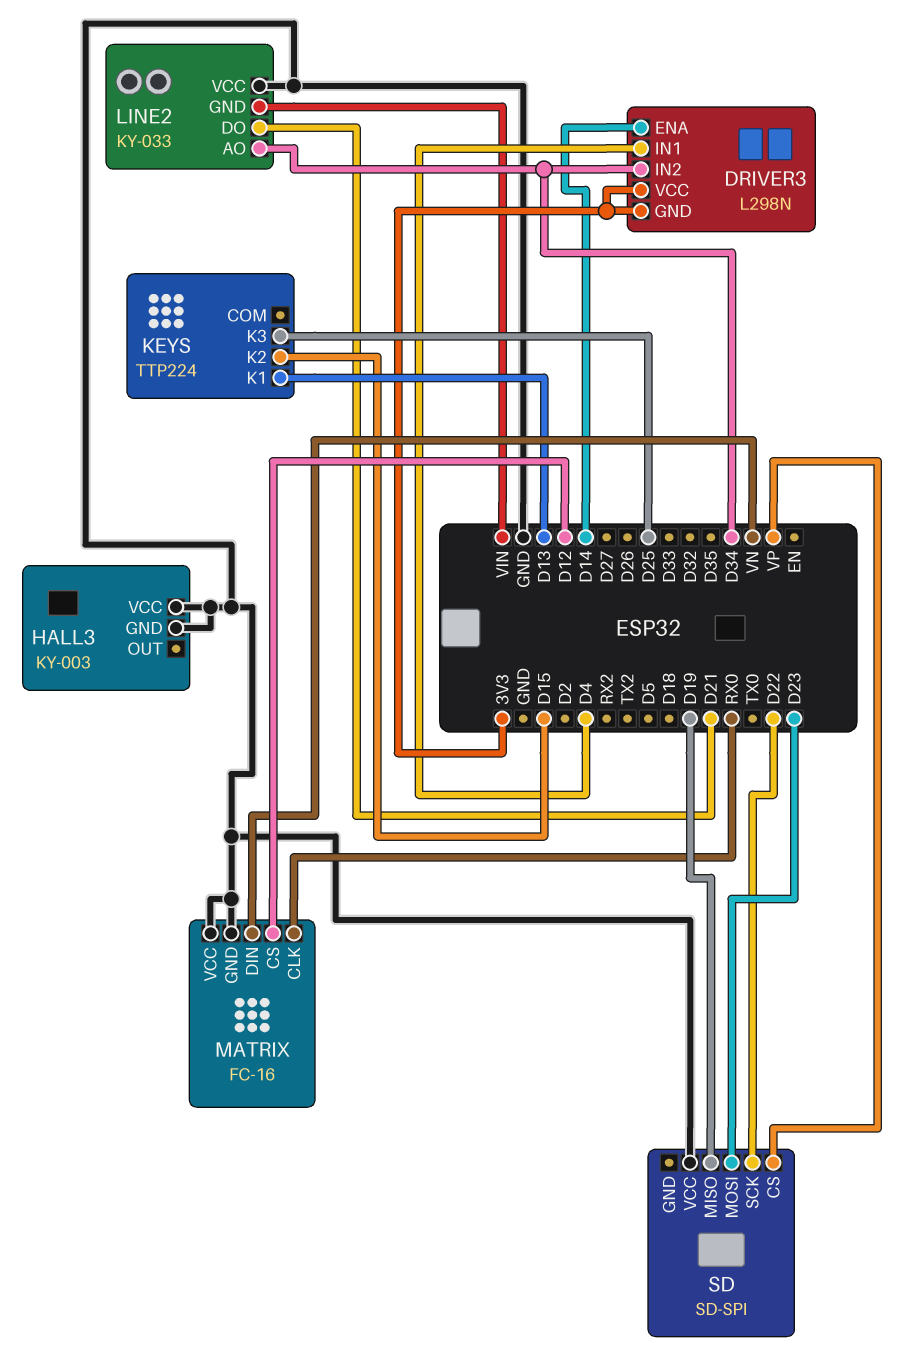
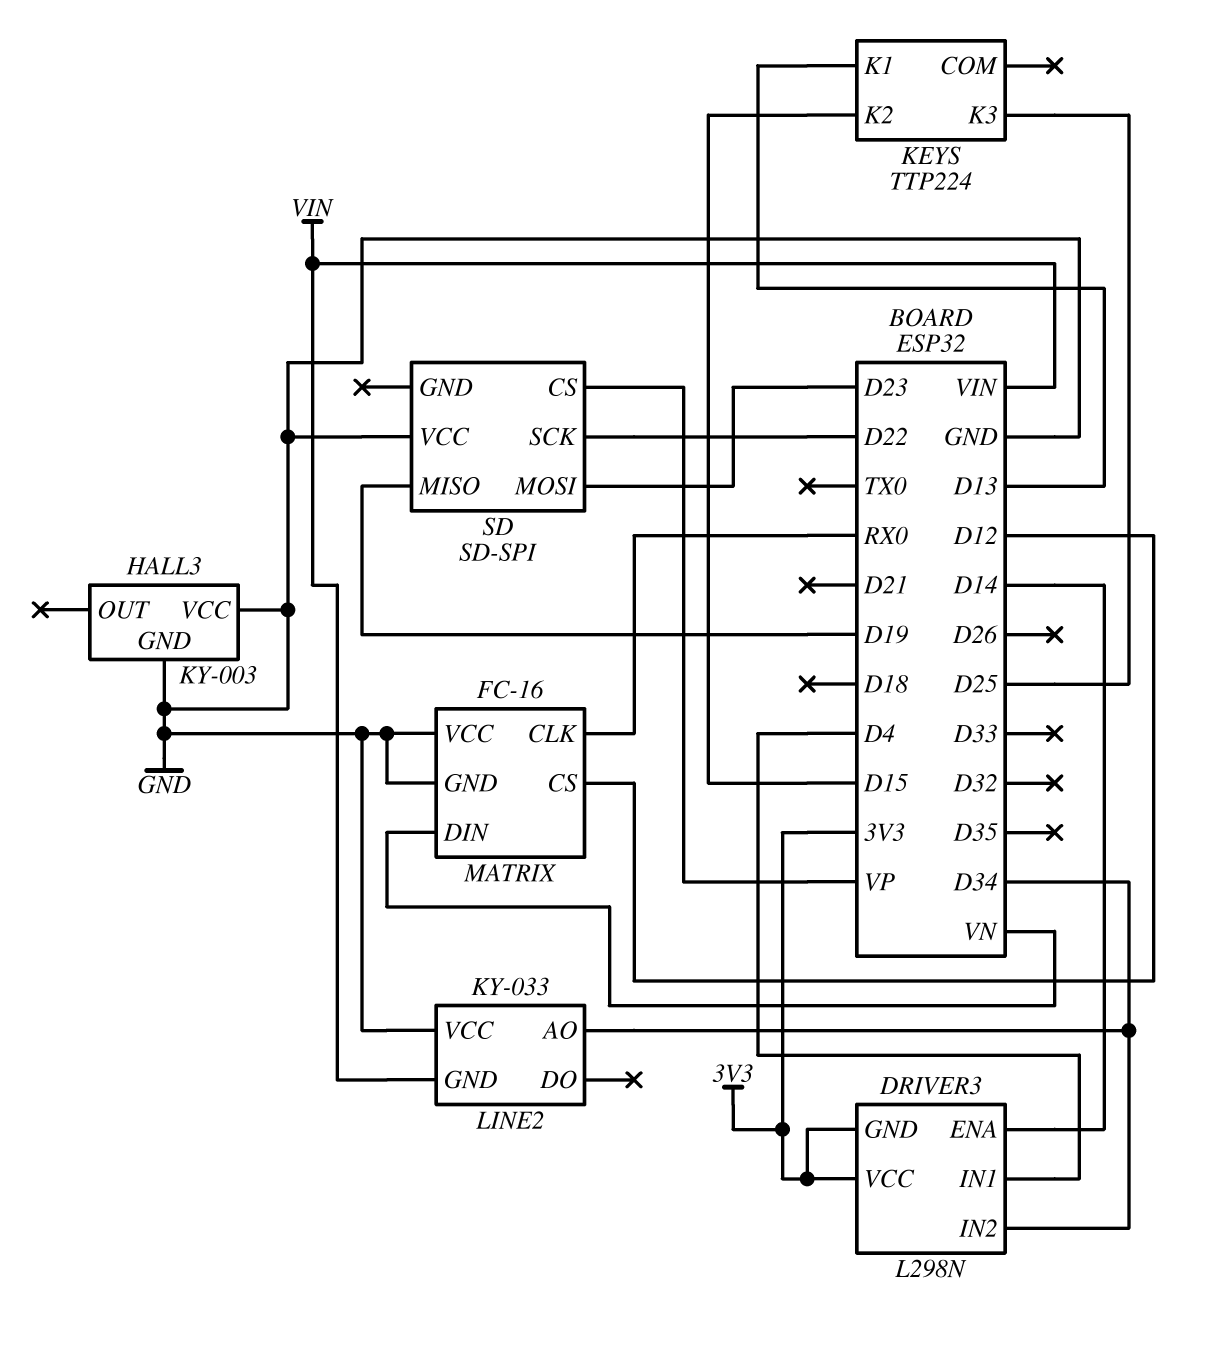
LINE2 pin DO: D21 -> none

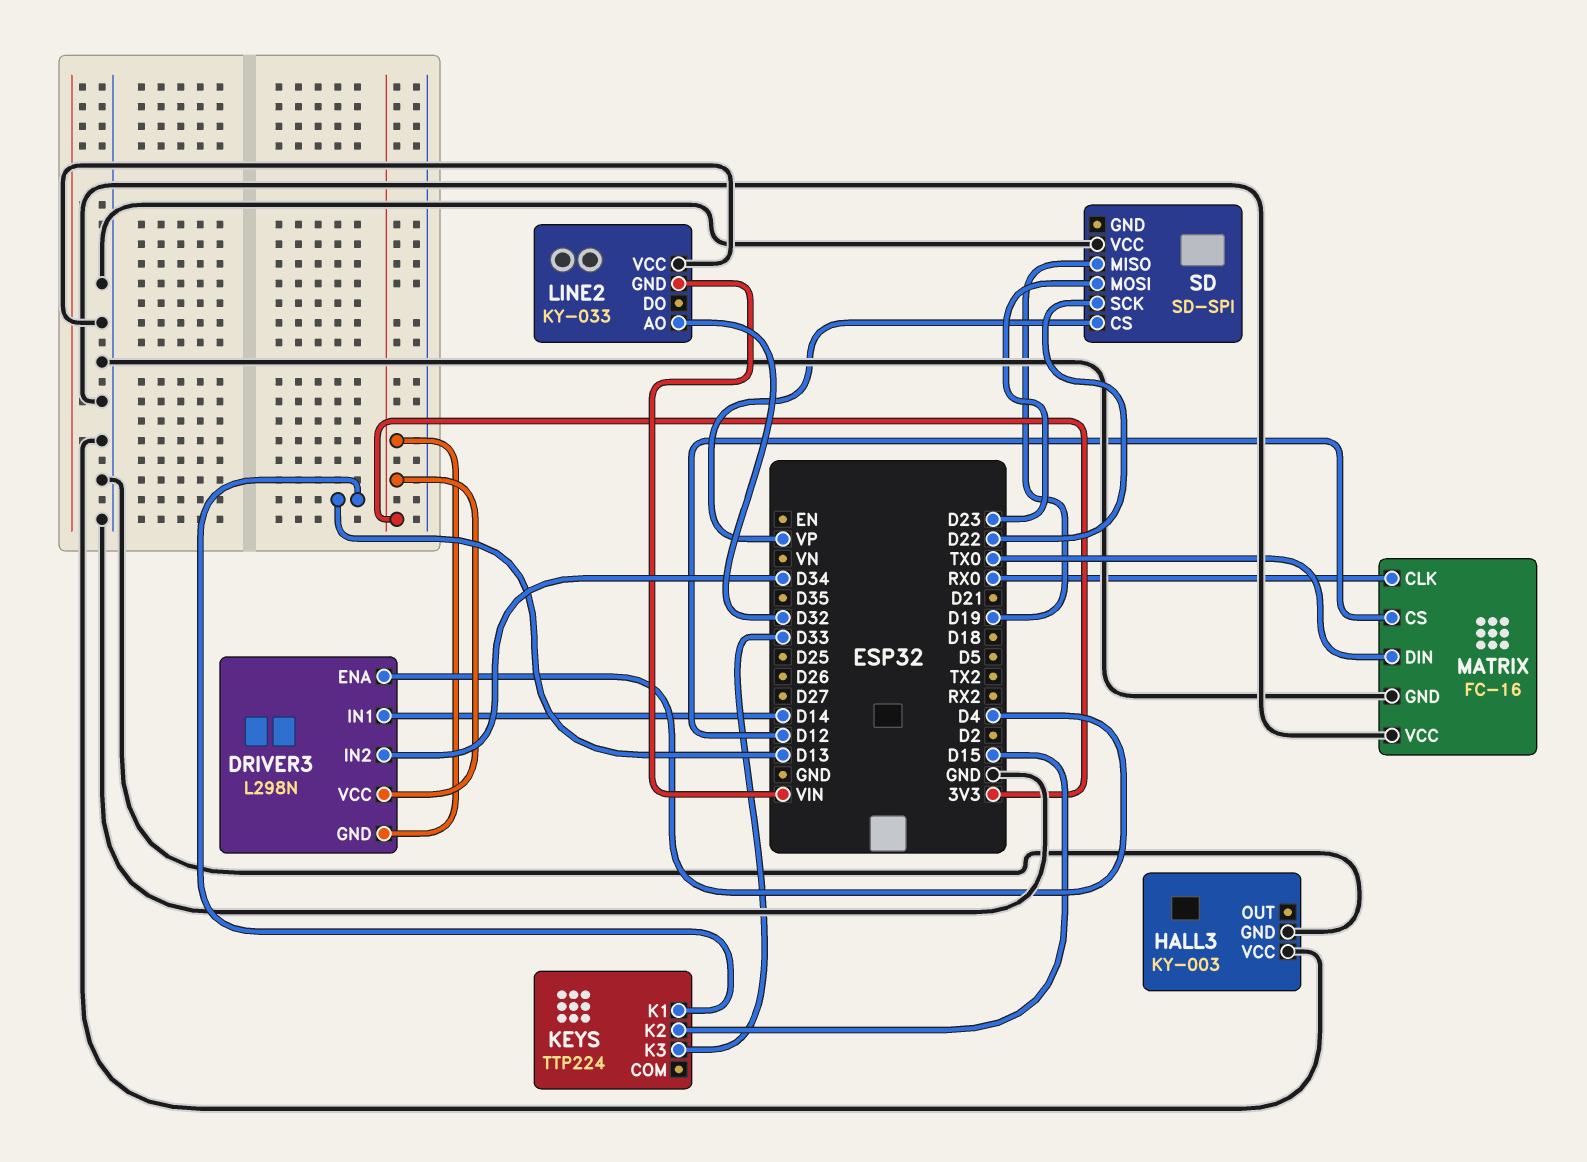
DRIVER3 pin ENA: D14 -> D4
DRIVER3 pin IN1: D4 -> D14
KEYS pin K3: D25 -> D33
LINE2 pin AO: D34 -> D32
MATRIX pin DIN: VN -> TX0

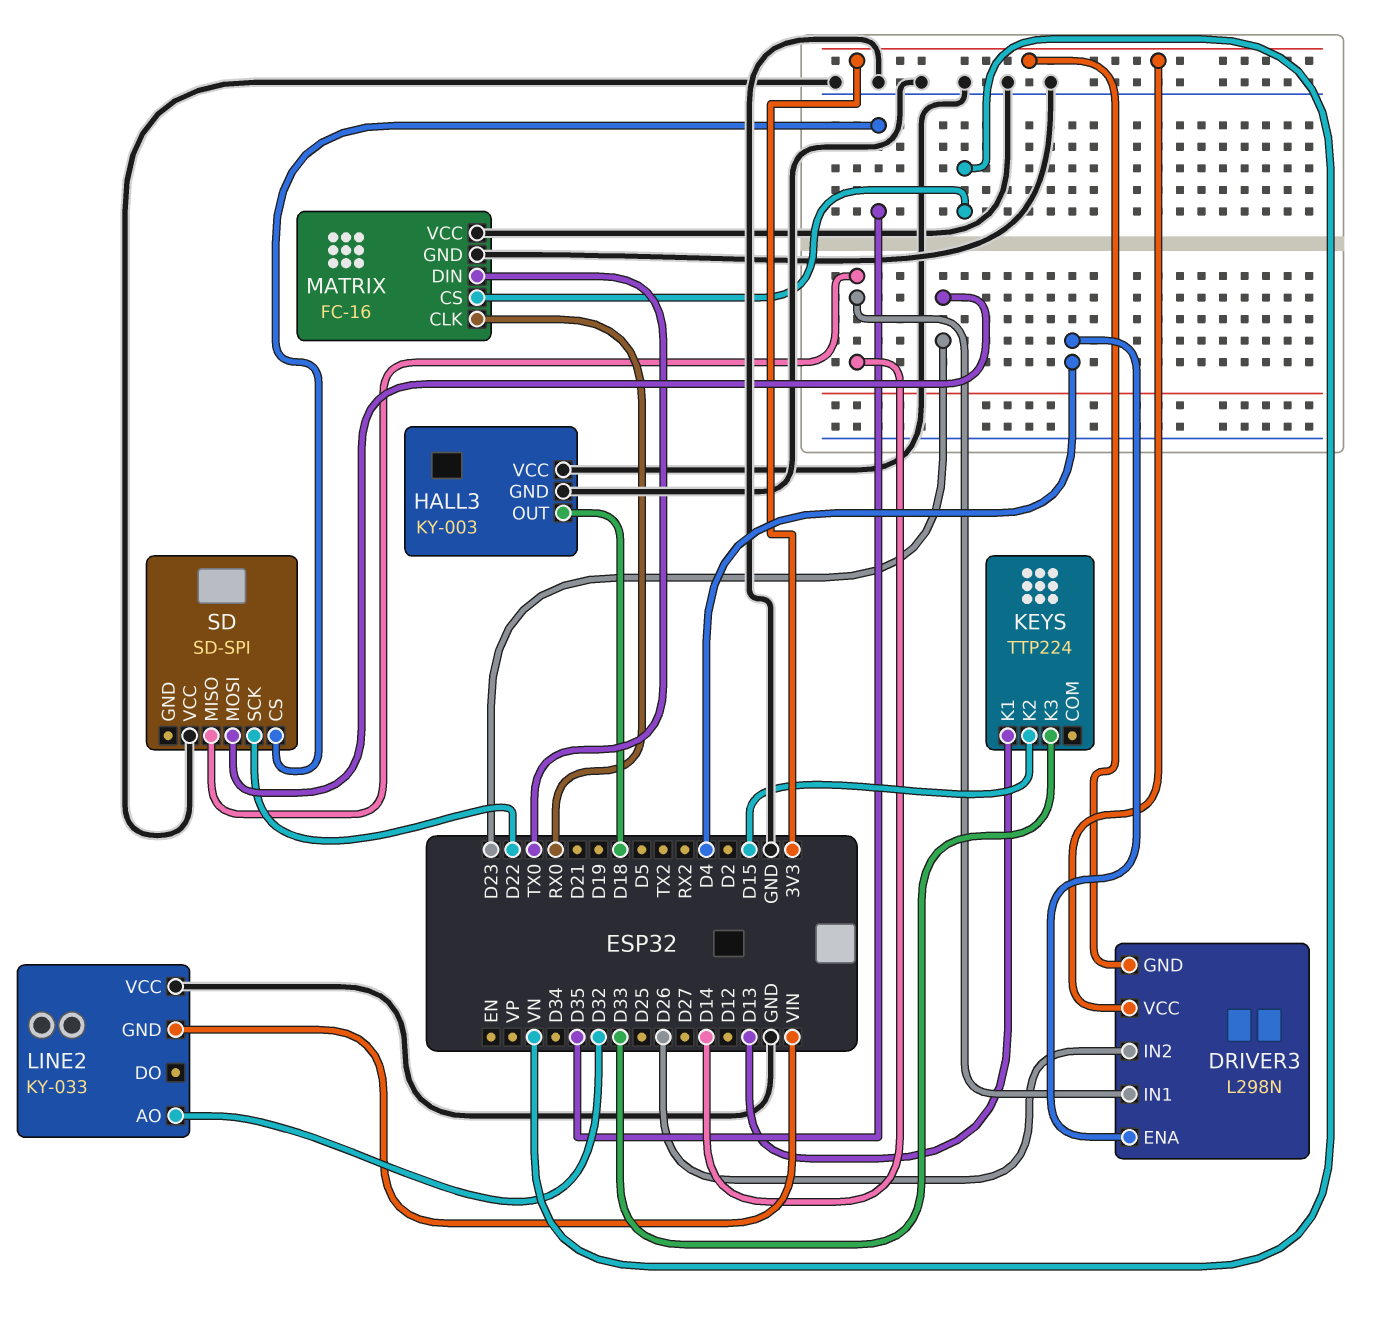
DRIVER3 pin IN2: D34 -> D26
HALL3 pin OUT: none -> D18
MATRIX pin CS: D12 -> VN
SD pin CS: VP -> D35
SD pin MISO: D19 -> D14

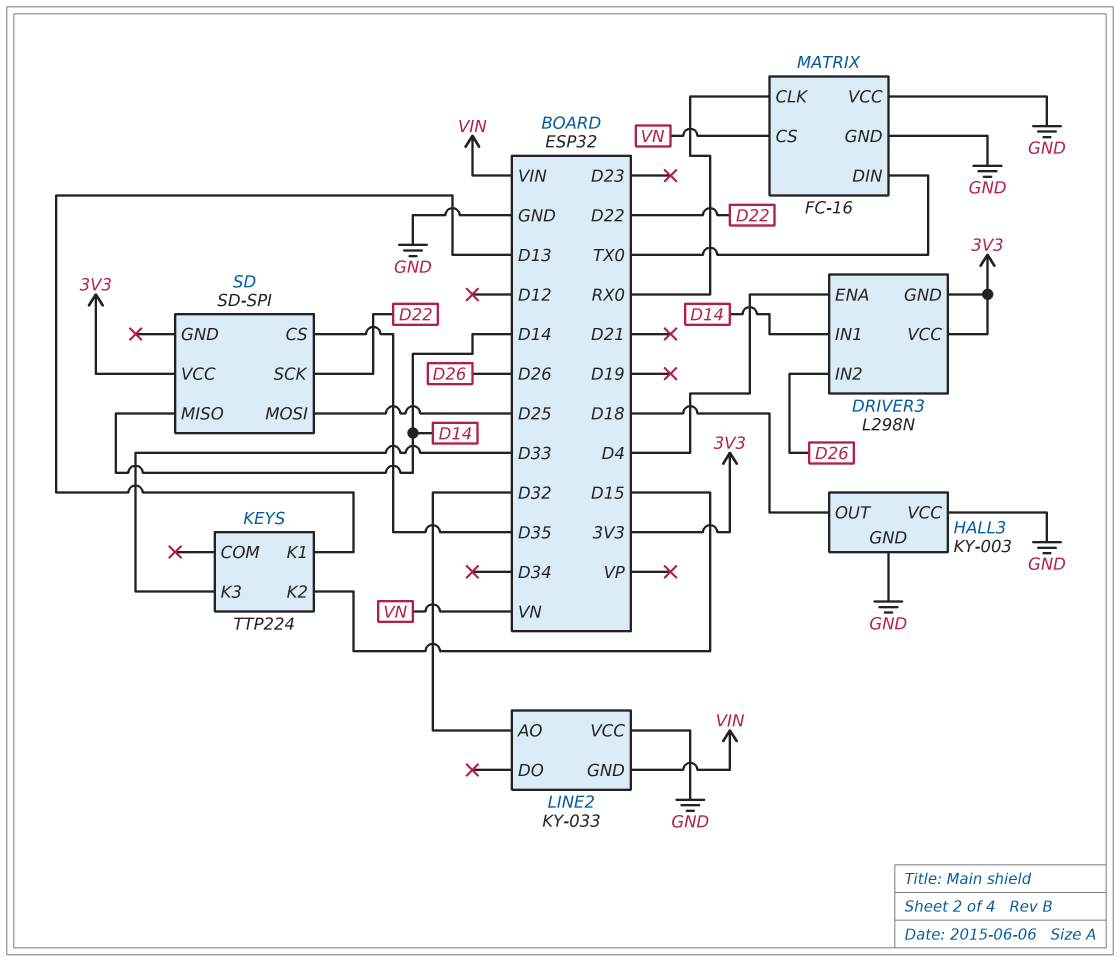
SD pin MOSI: D23 -> D25
SD pin VCC: GND -> 3V3

